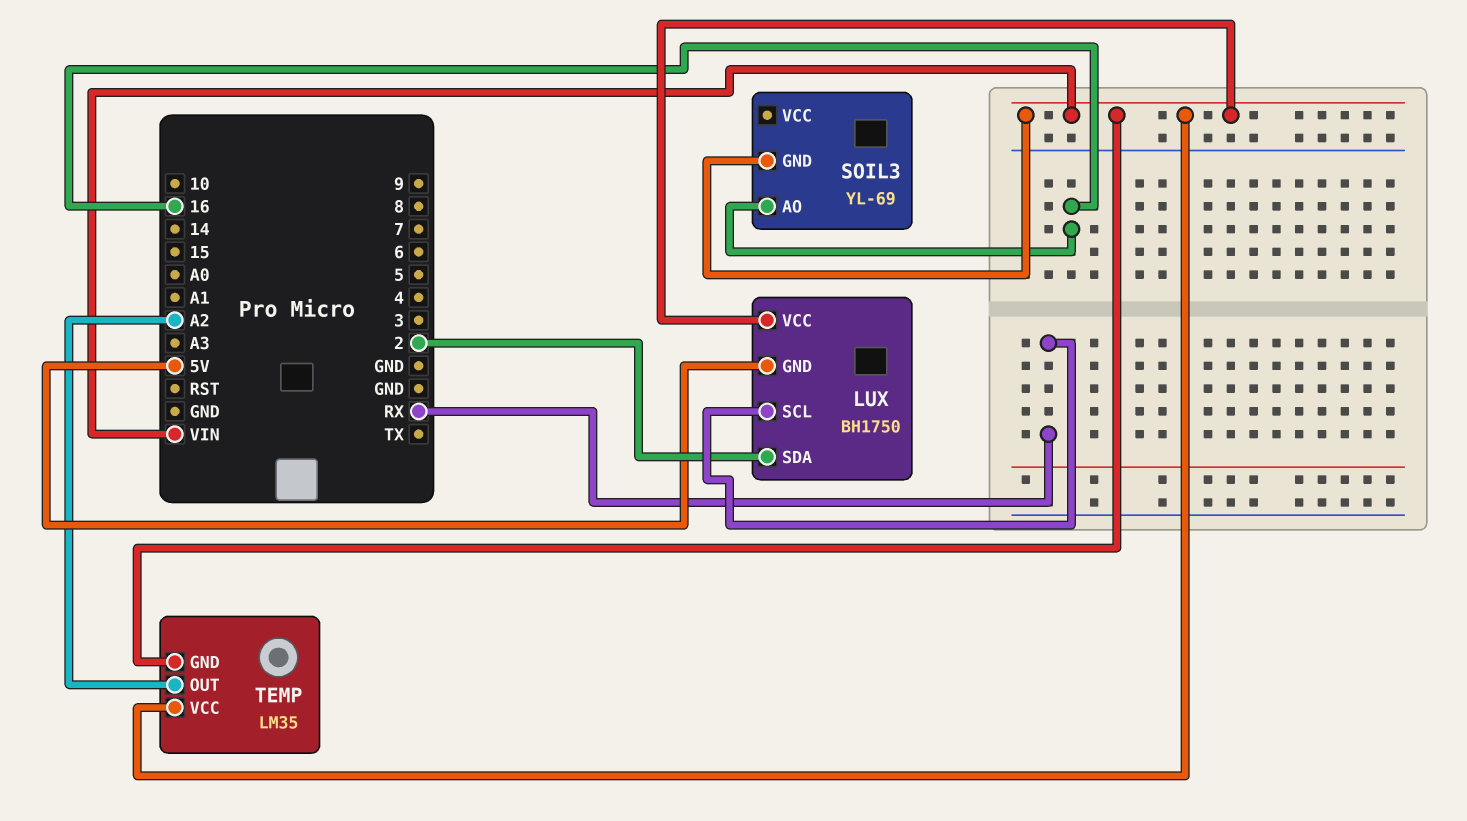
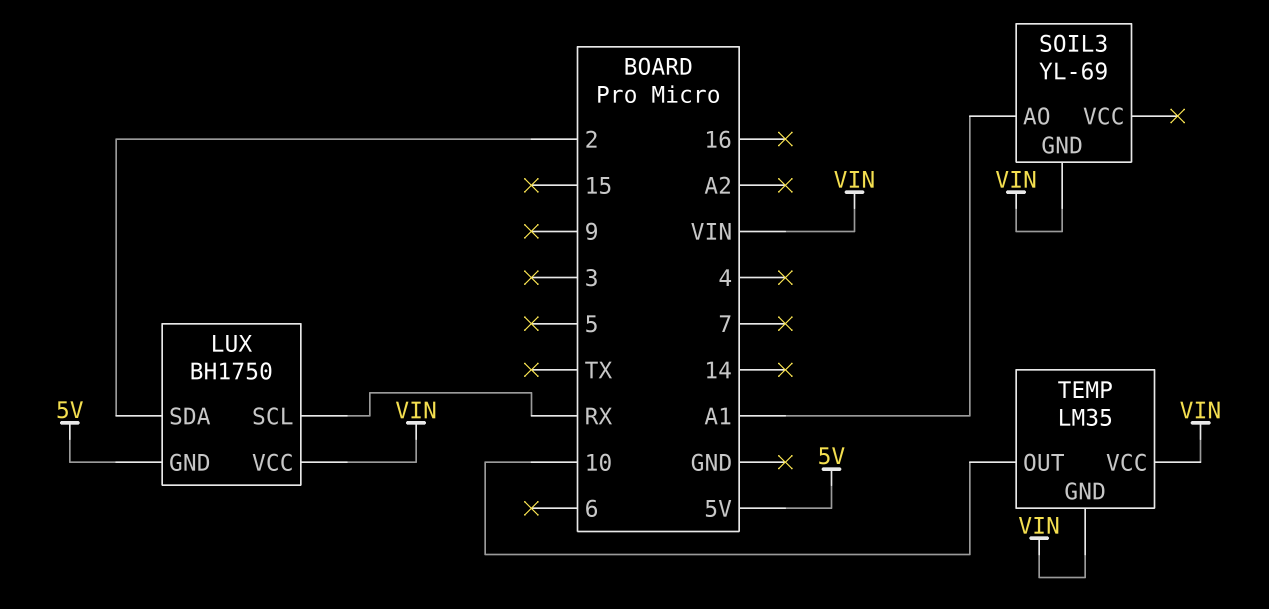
SOIL3 pin AO: 16 -> A1
TEMP pin OUT: A2 -> 10

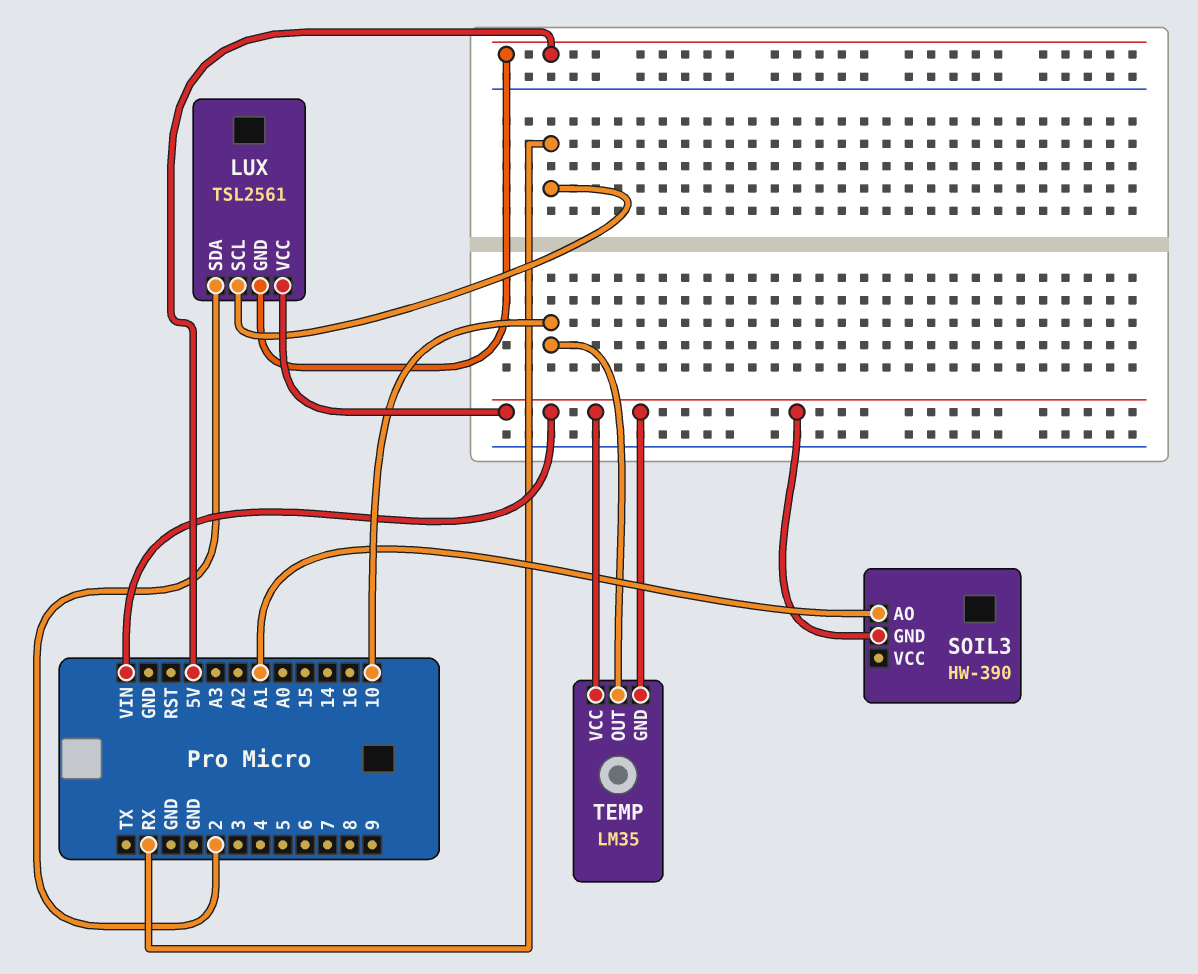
LUX: BH1750 -> TSL2561
SOIL3: YL-69 -> HW-390

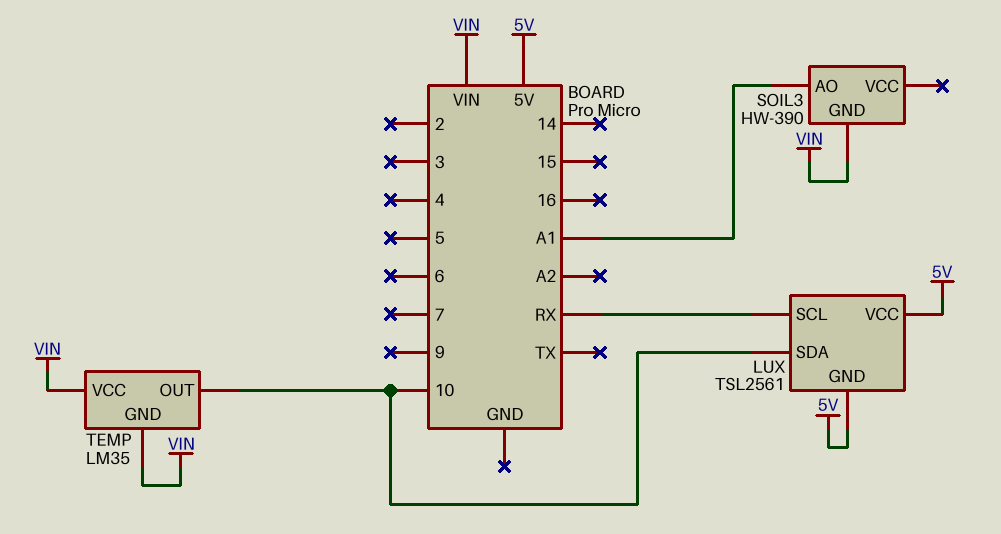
LUX pin SDA: 2 -> 10
LUX pin VCC: VIN -> 5V

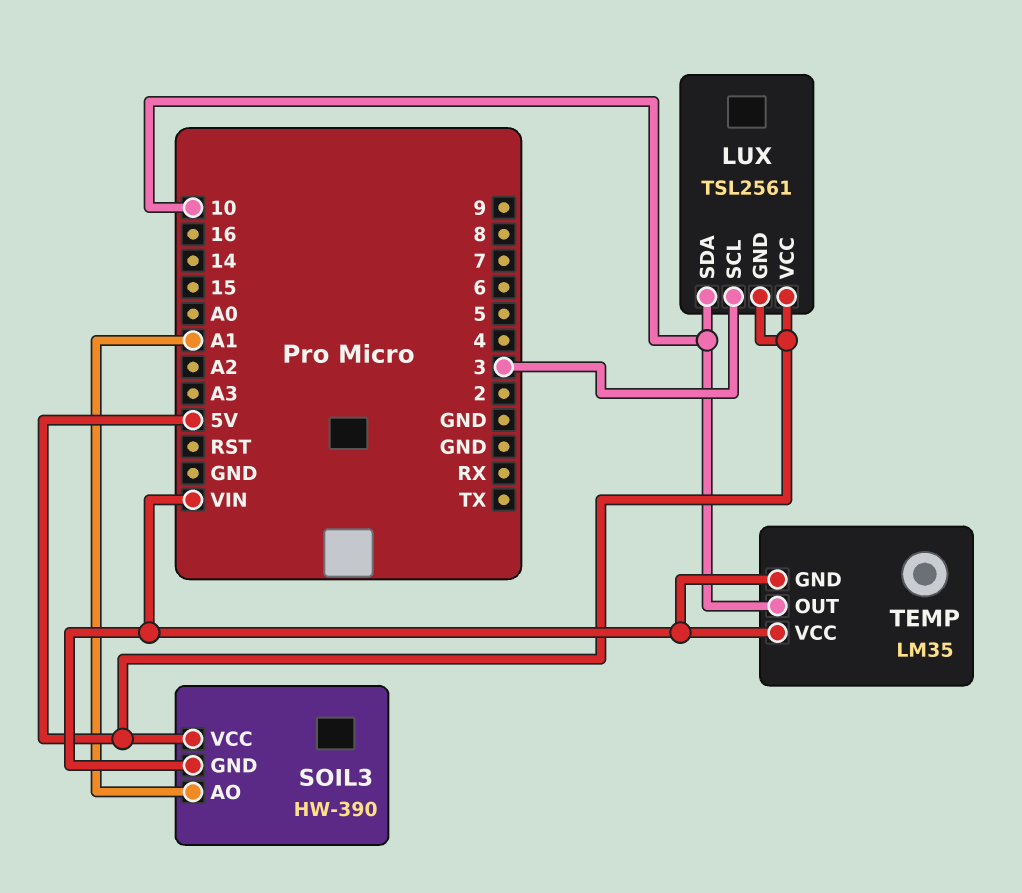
LUX pin SCL: RX -> 3
SOIL3 pin VCC: none -> 5V

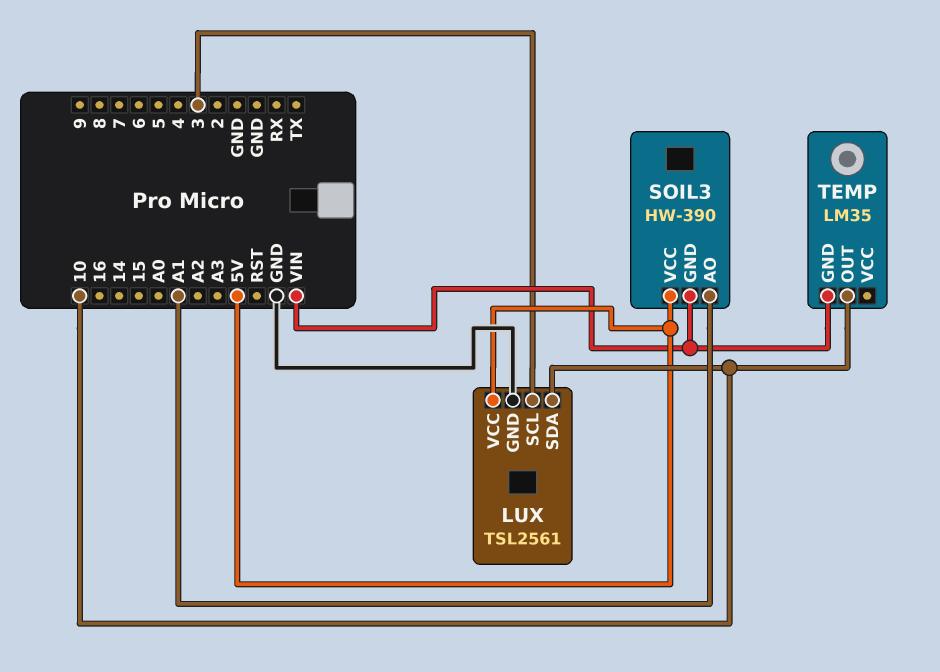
LUX pin GND: 5V -> GND
TEMP pin VCC: VIN -> none

